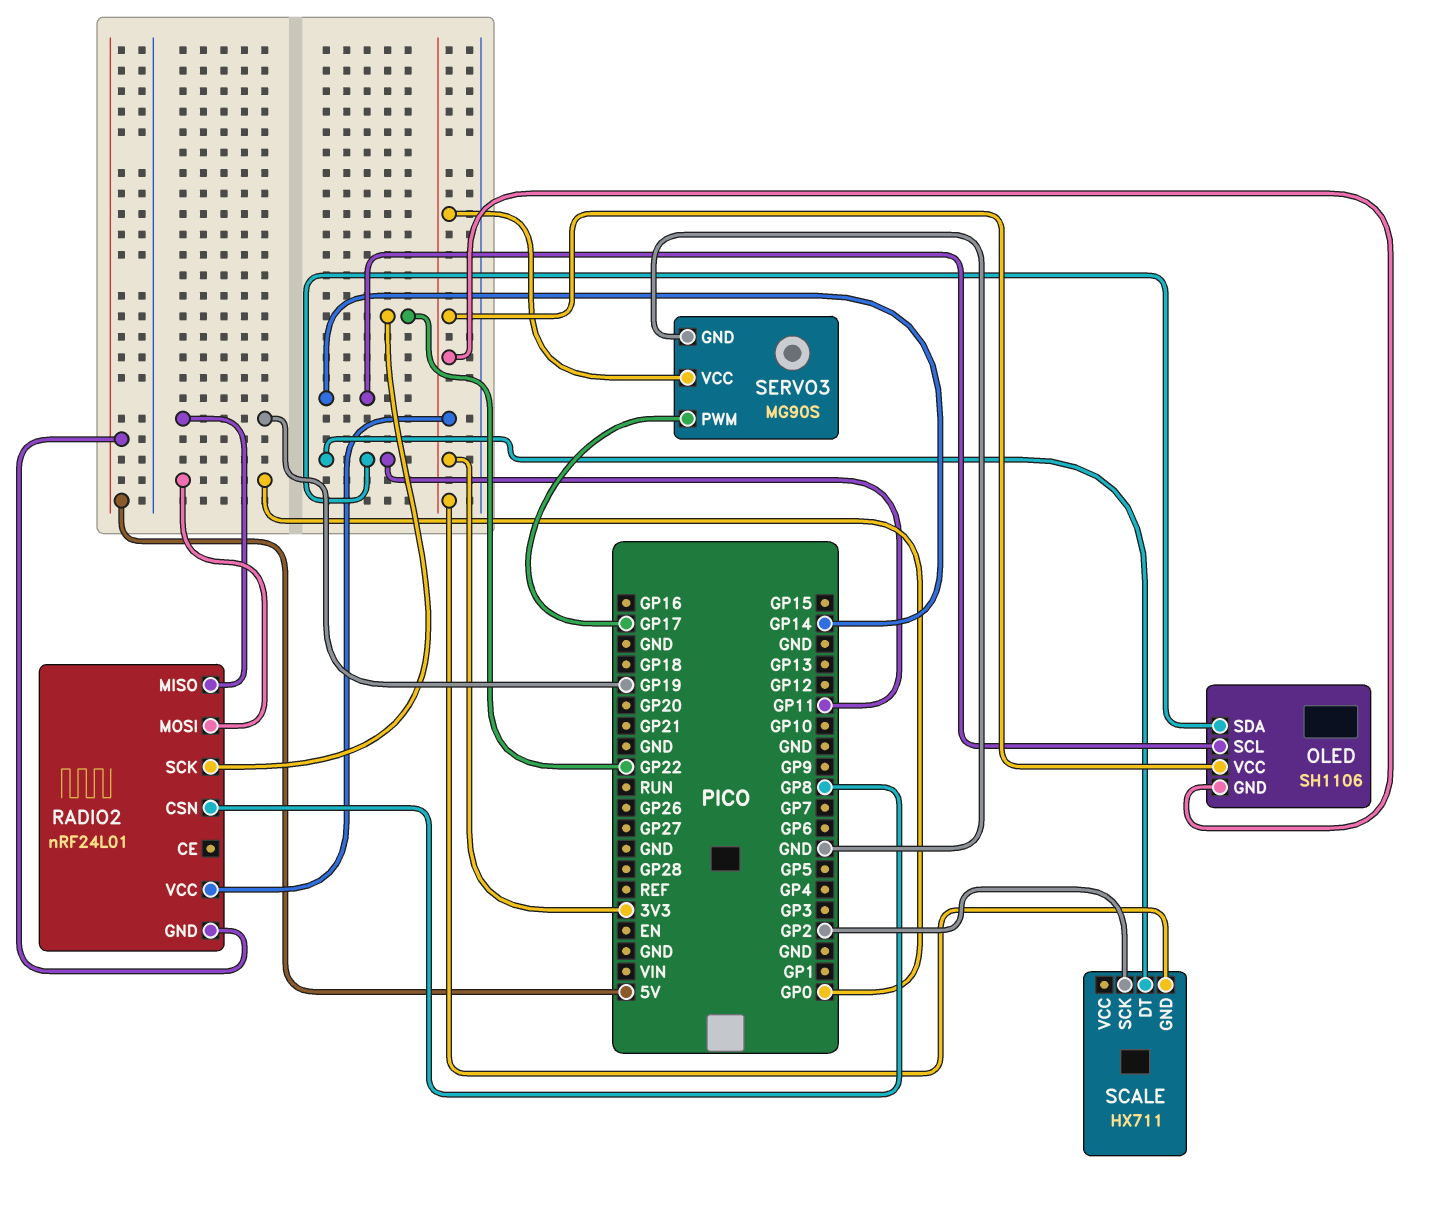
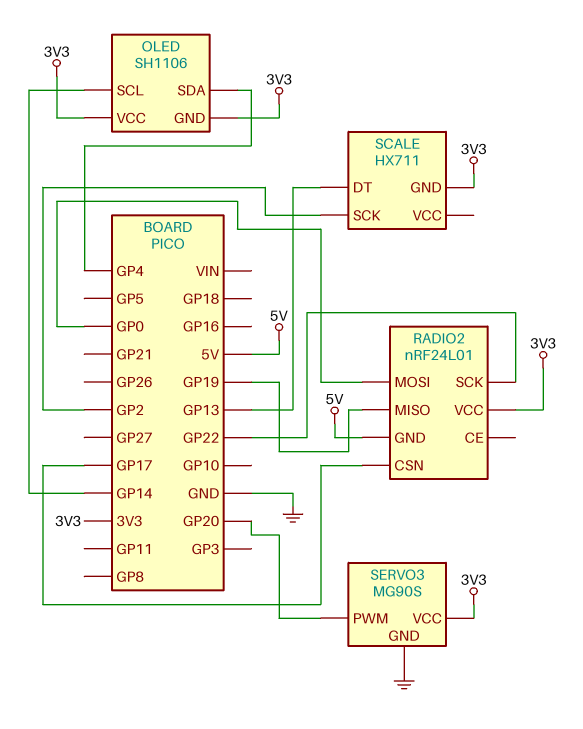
OLED pin SDA: GP11 -> GP4
RADIO2 pin CSN: GP8 -> GP17
SCALE pin DT: GP11 -> GP13
SERVO3 pin PWM: GP17 -> GP20

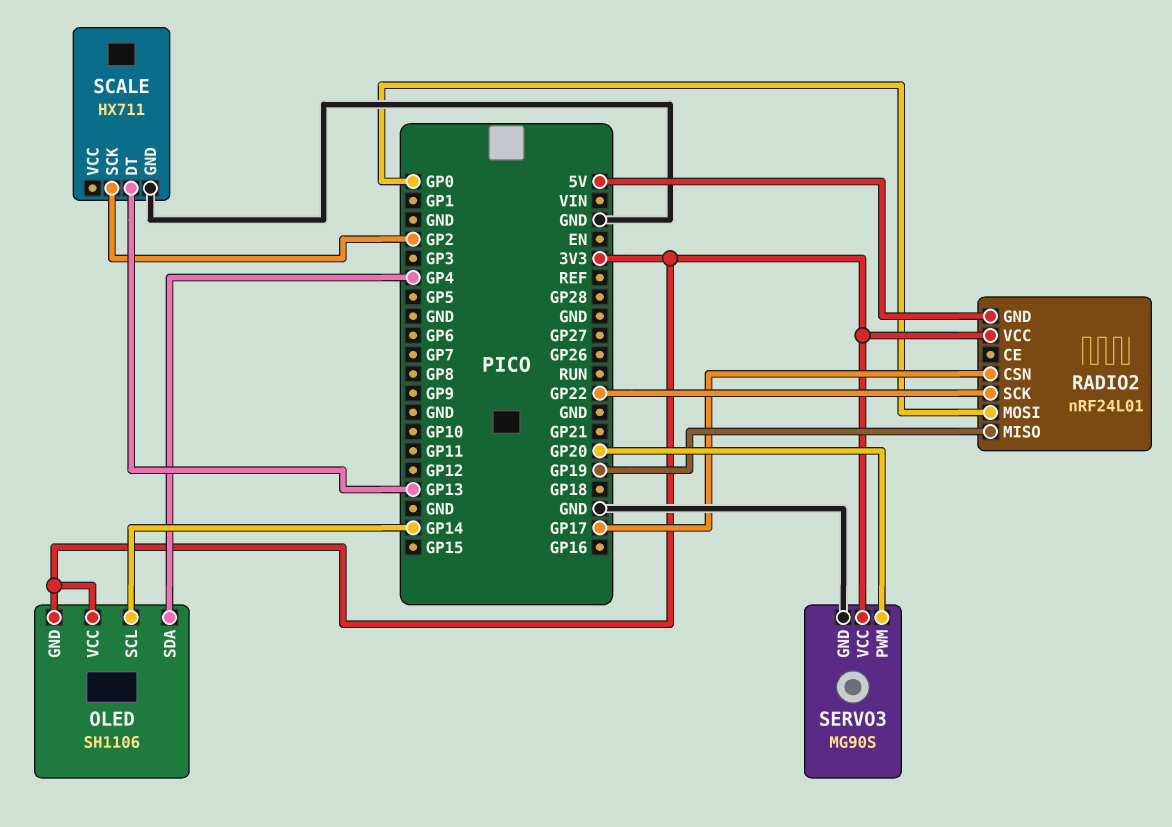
SCALE pin GND: 3V3 -> GND

